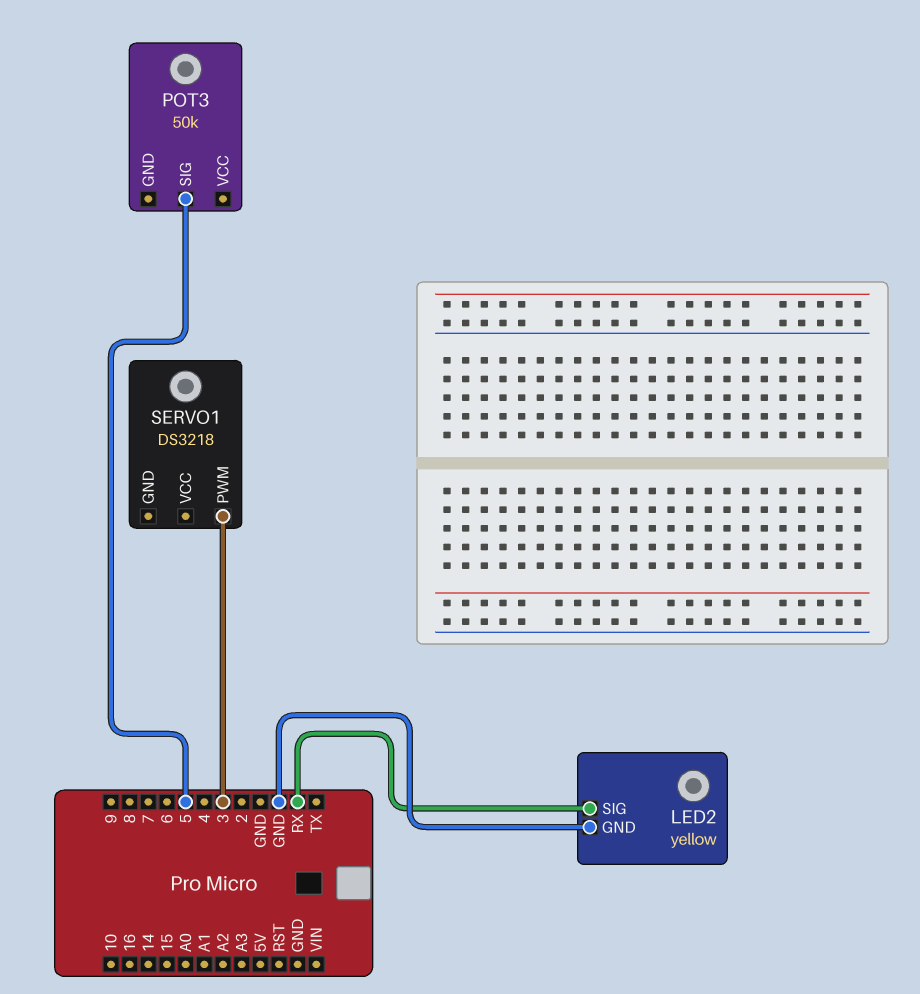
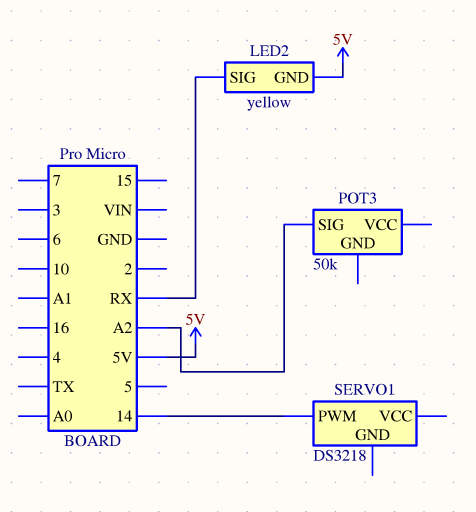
LED2 pin GND: GND -> 5V
POT3 pin SIG: 5 -> A2
SERVO1 pin PWM: 3 -> 14

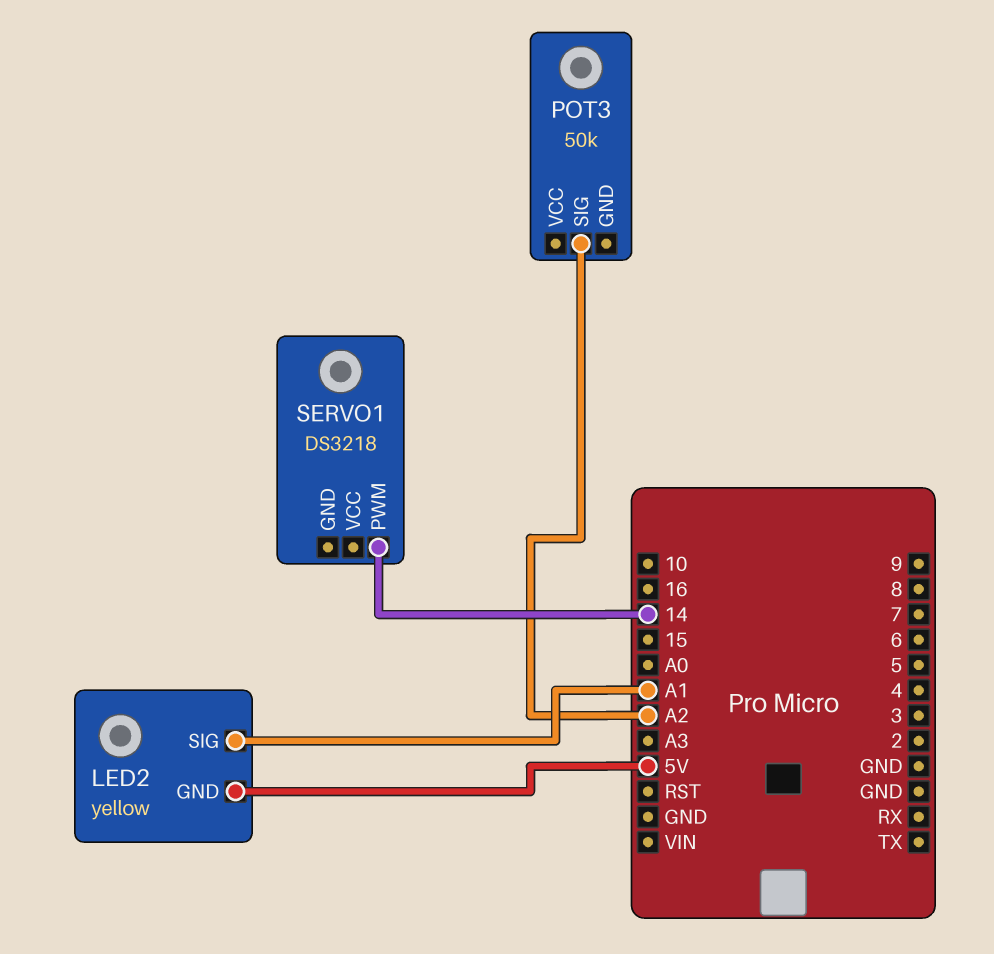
LED2 pin SIG: RX -> A1

